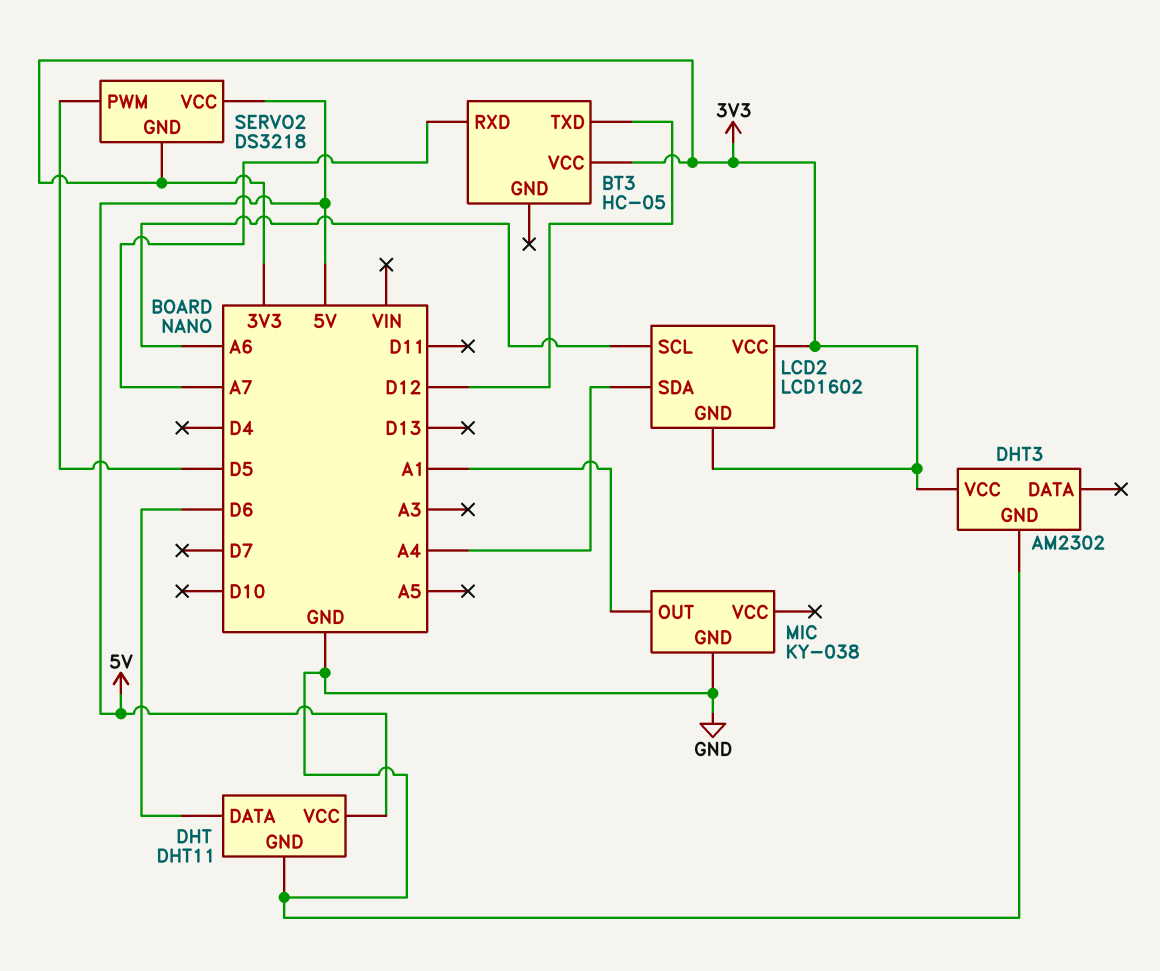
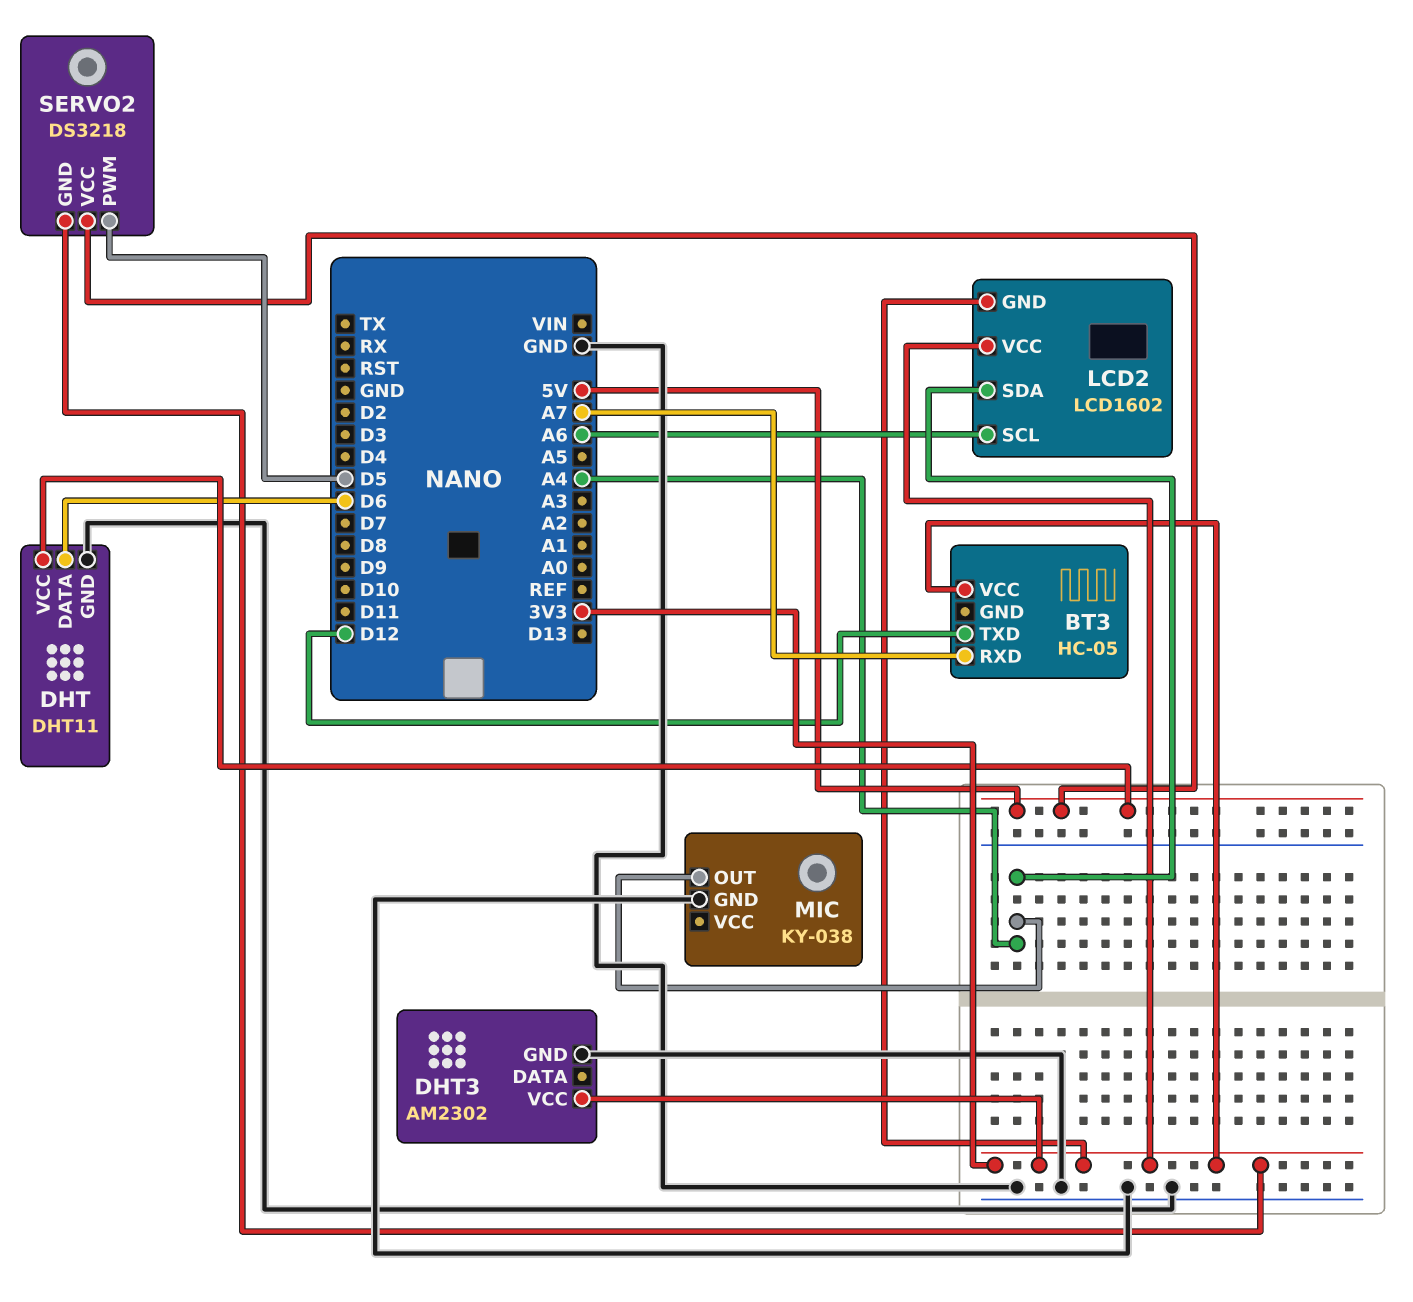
MIC pin OUT: A1 -> A4

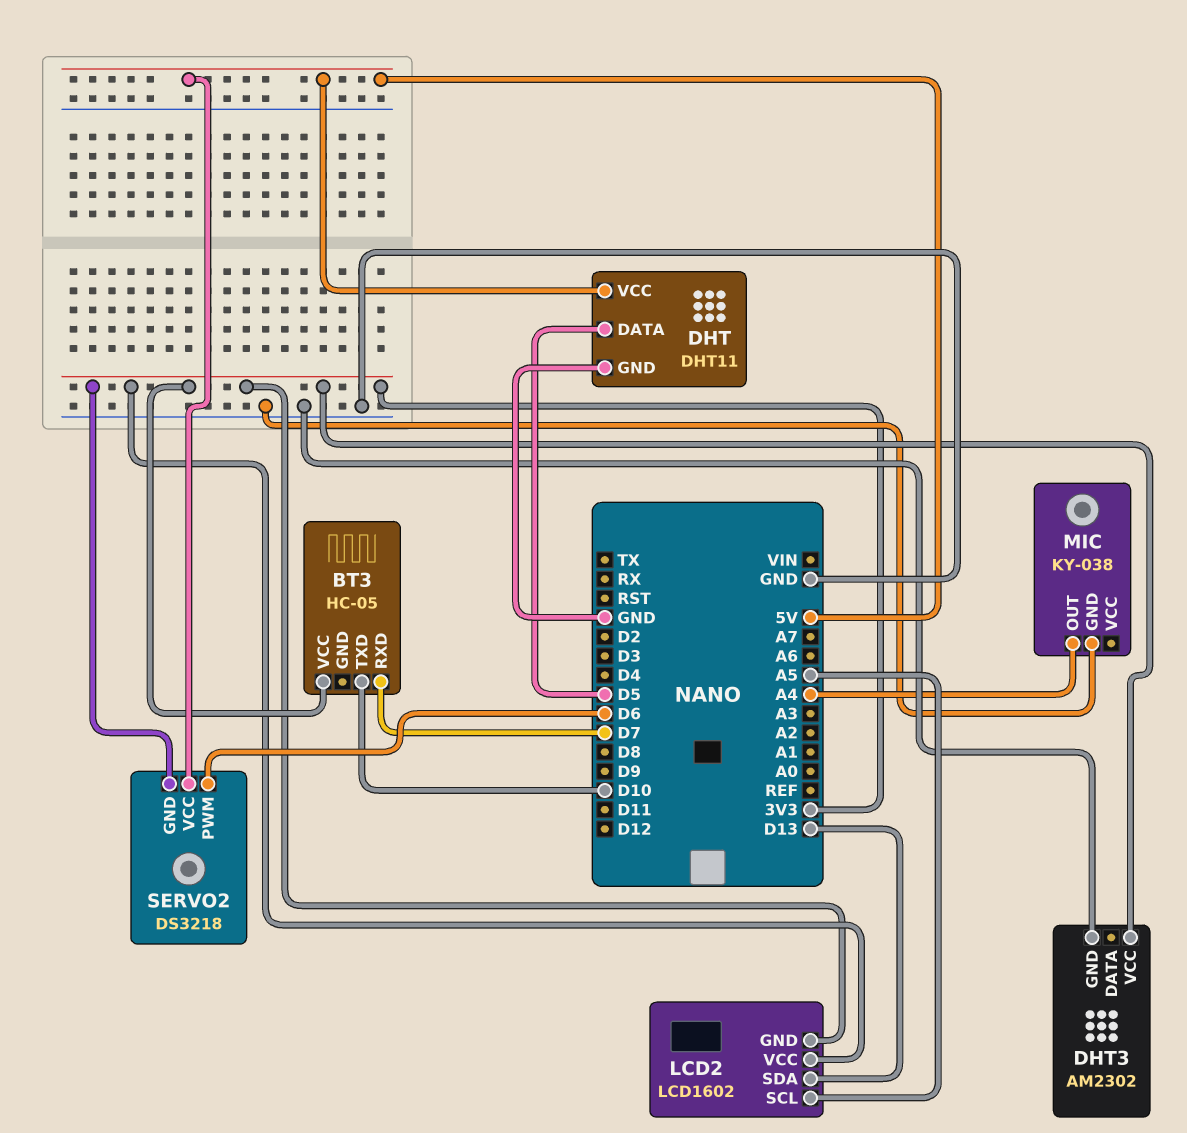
BT3 pin RXD: A7 -> D7
BT3 pin TXD: D12 -> D10
DHT pin DATA: D6 -> D5
LCD2 pin SCL: A6 -> A5
LCD2 pin SDA: A4 -> D13
SERVO2 pin PWM: D5 -> D6

